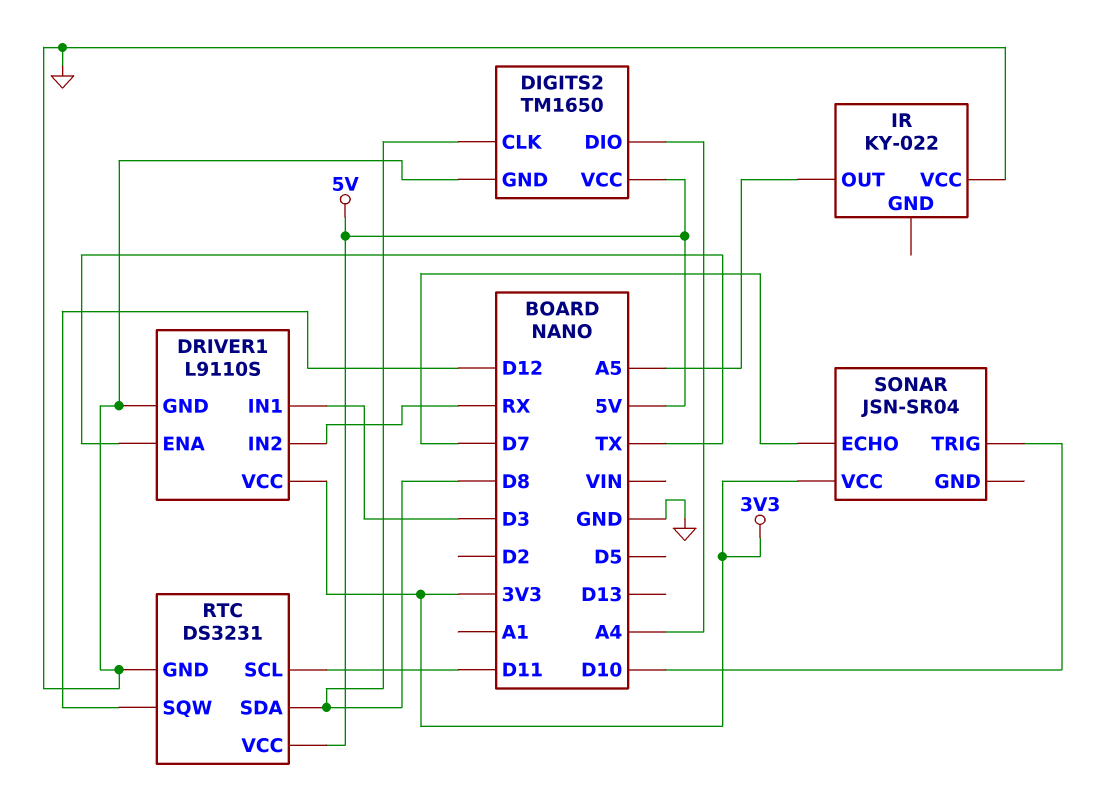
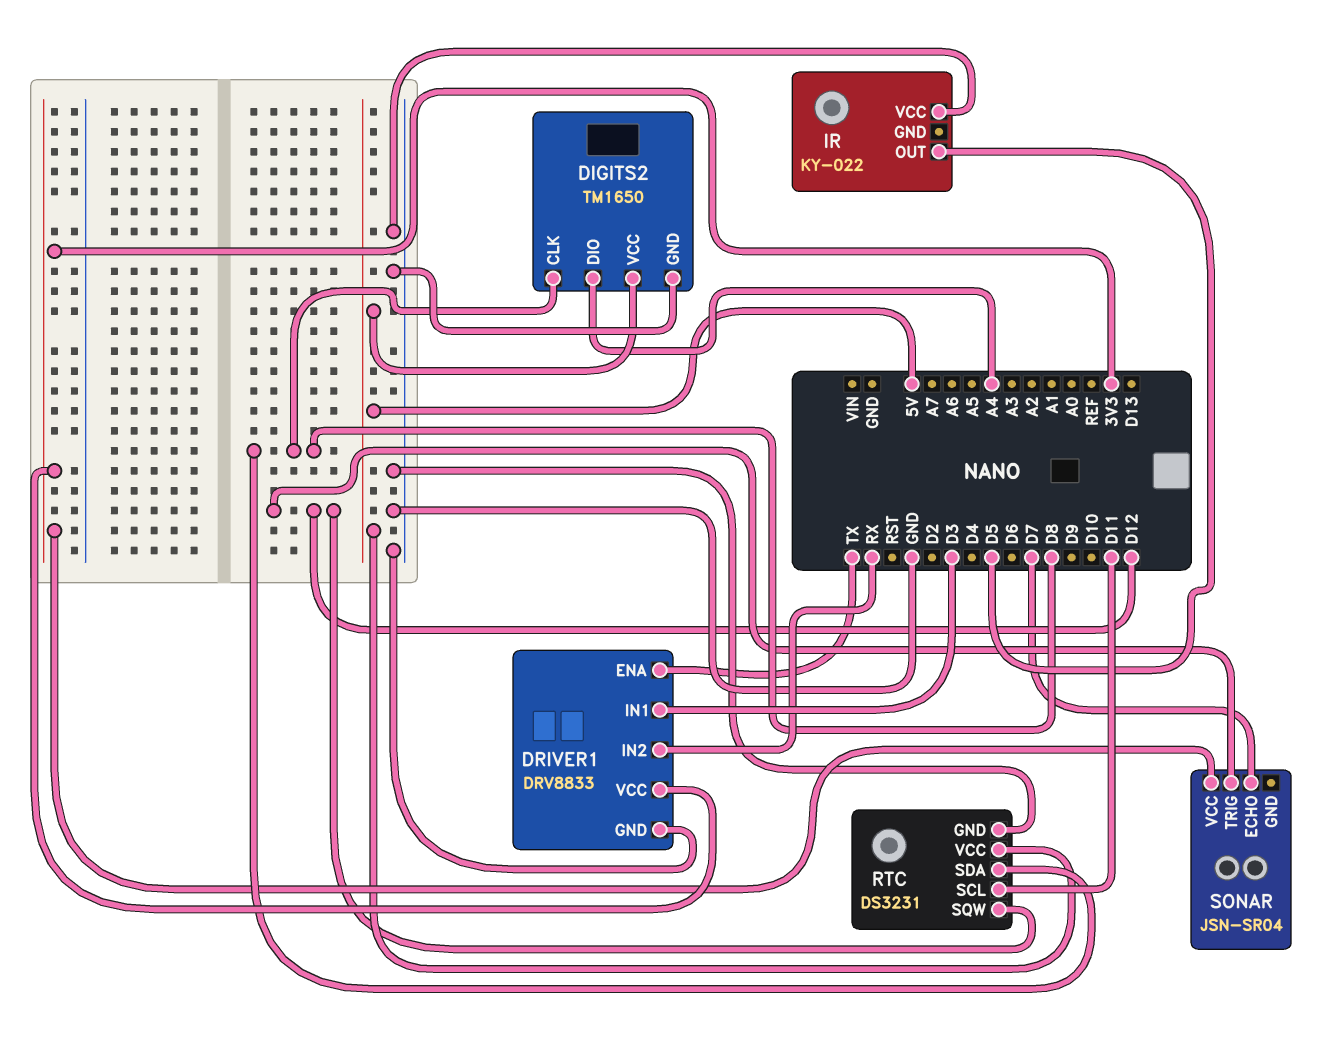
DRIVER1: L9110S -> DRV8833
IR pin OUT: A5 -> D5
SONAR pin TRIG: D10 -> D12

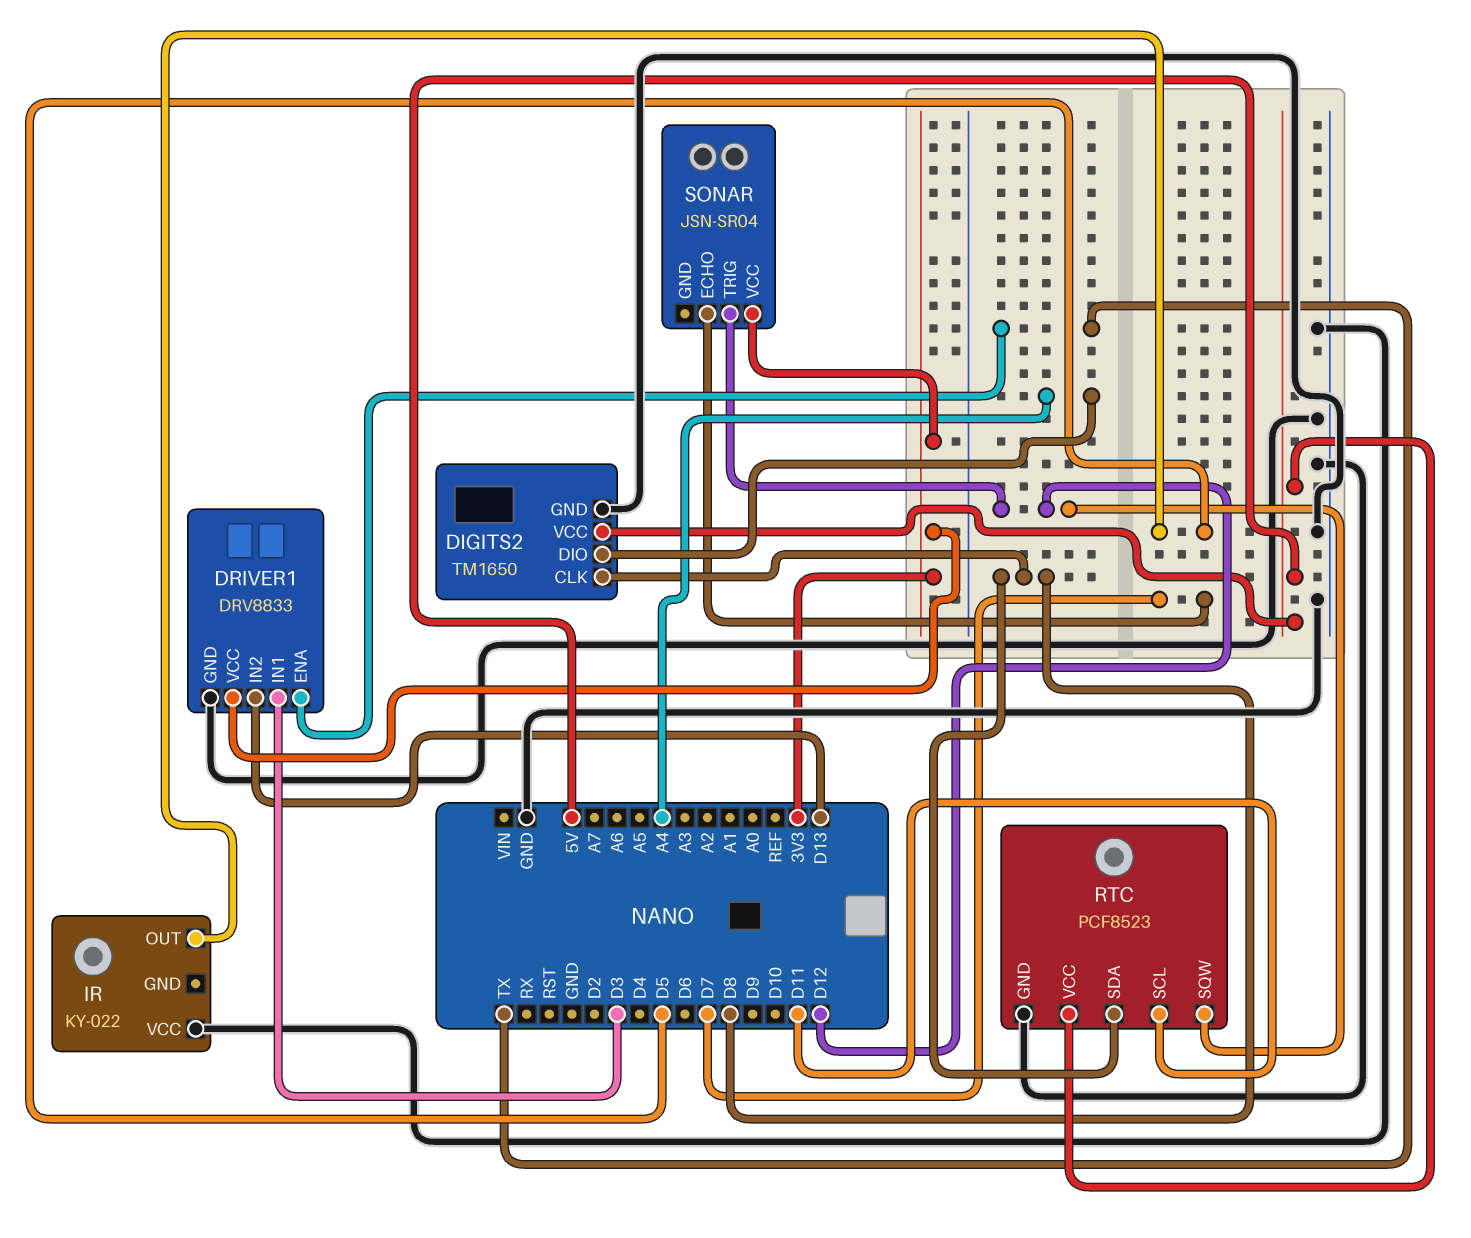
DRIVER1 pin IN2: RX -> D13
RTC: DS3231 -> PCF8523

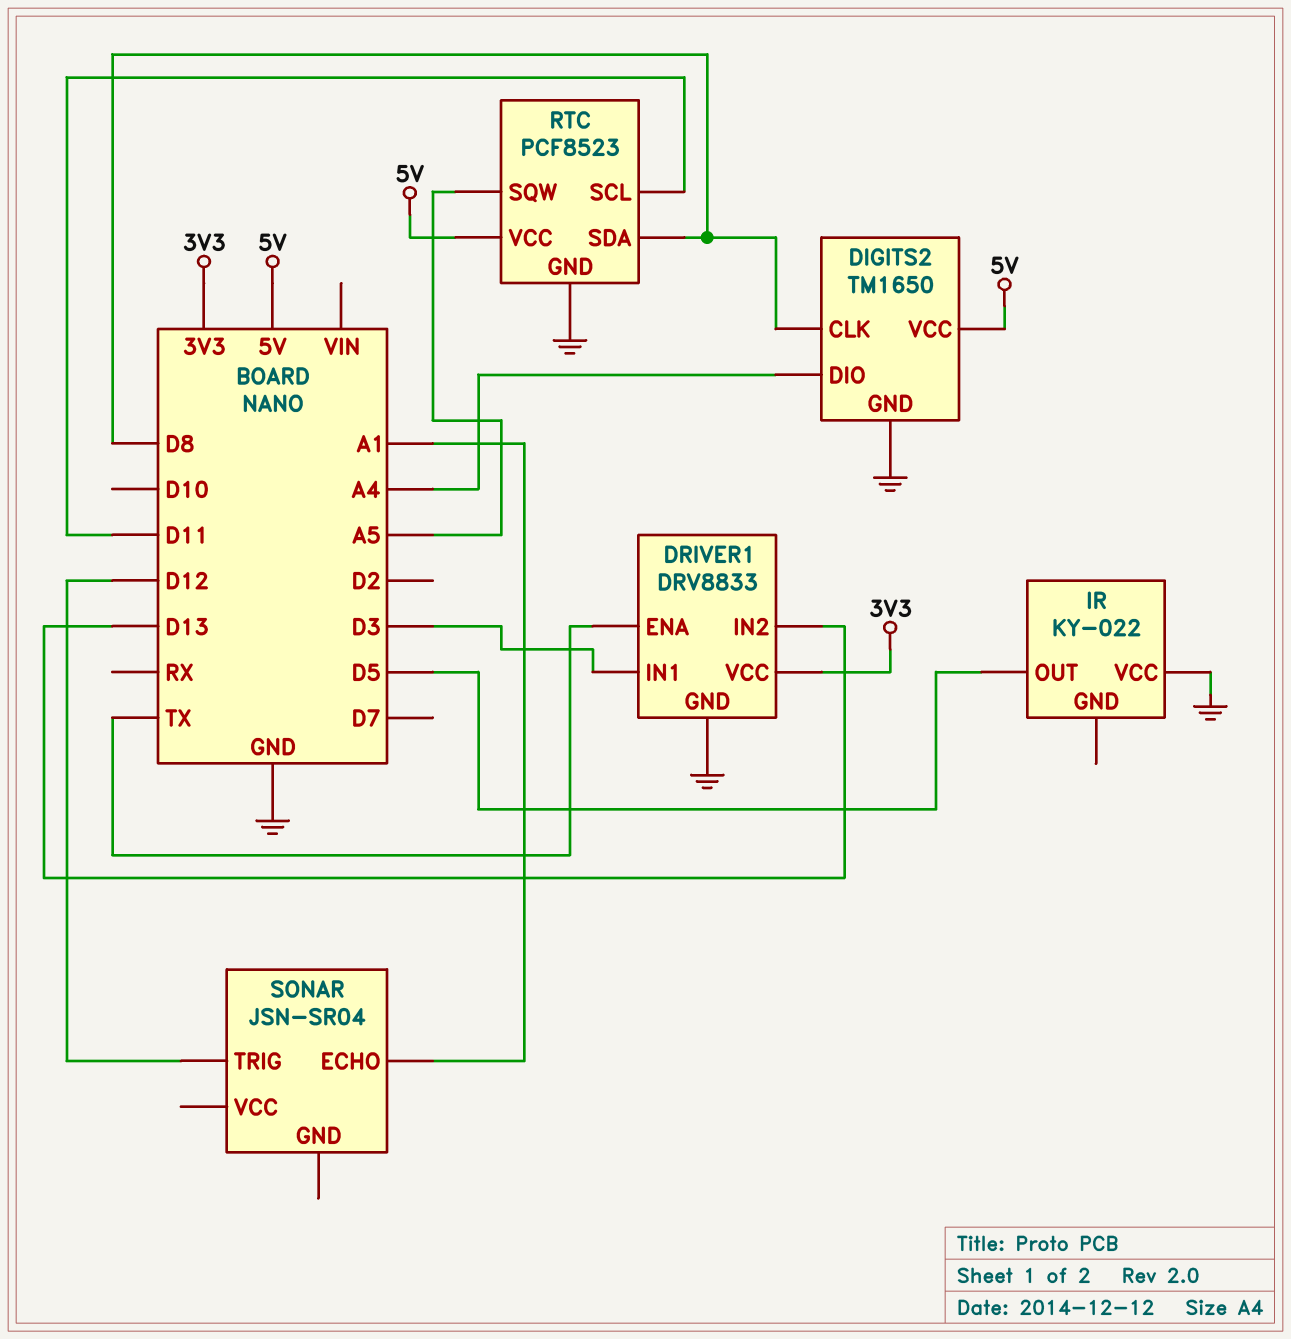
RTC pin SQW: D12 -> A5
SONAR pin ECHO: D7 -> A1
SONAR pin VCC: 3V3 -> none

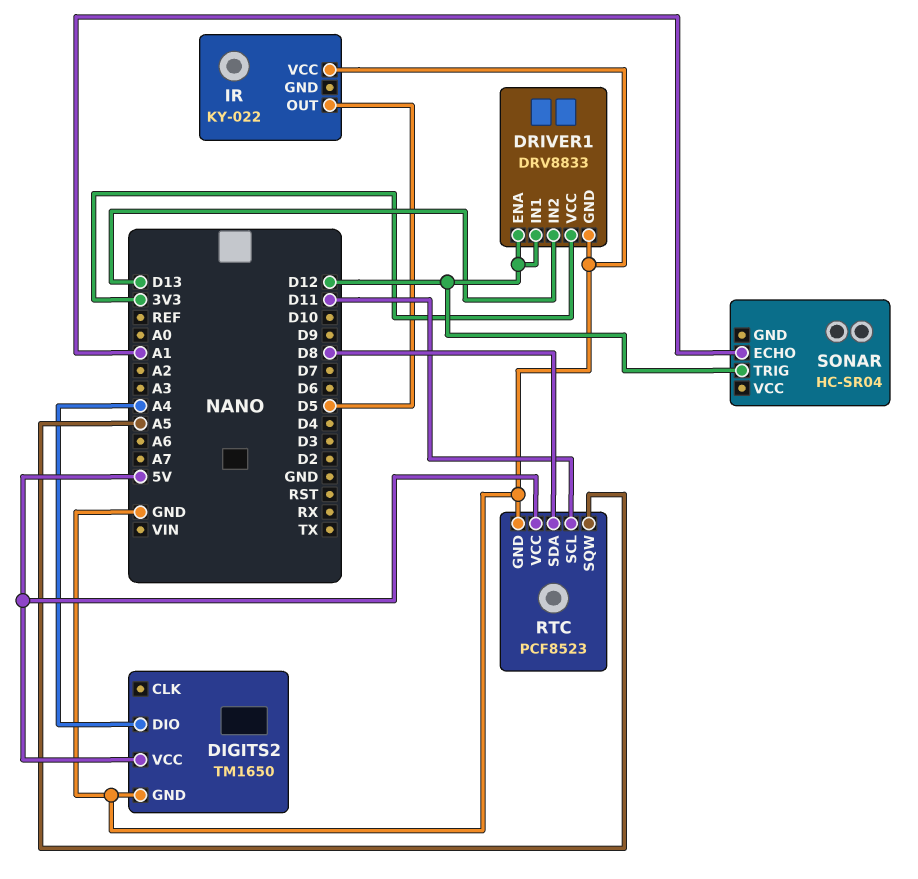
DIGITS2 pin CLK: D8 -> none
DRIVER1 pin ENA: TX -> D12
DRIVER1 pin IN1: D3 -> D12
SONAR: JSN-SR04 -> HC-SR04

